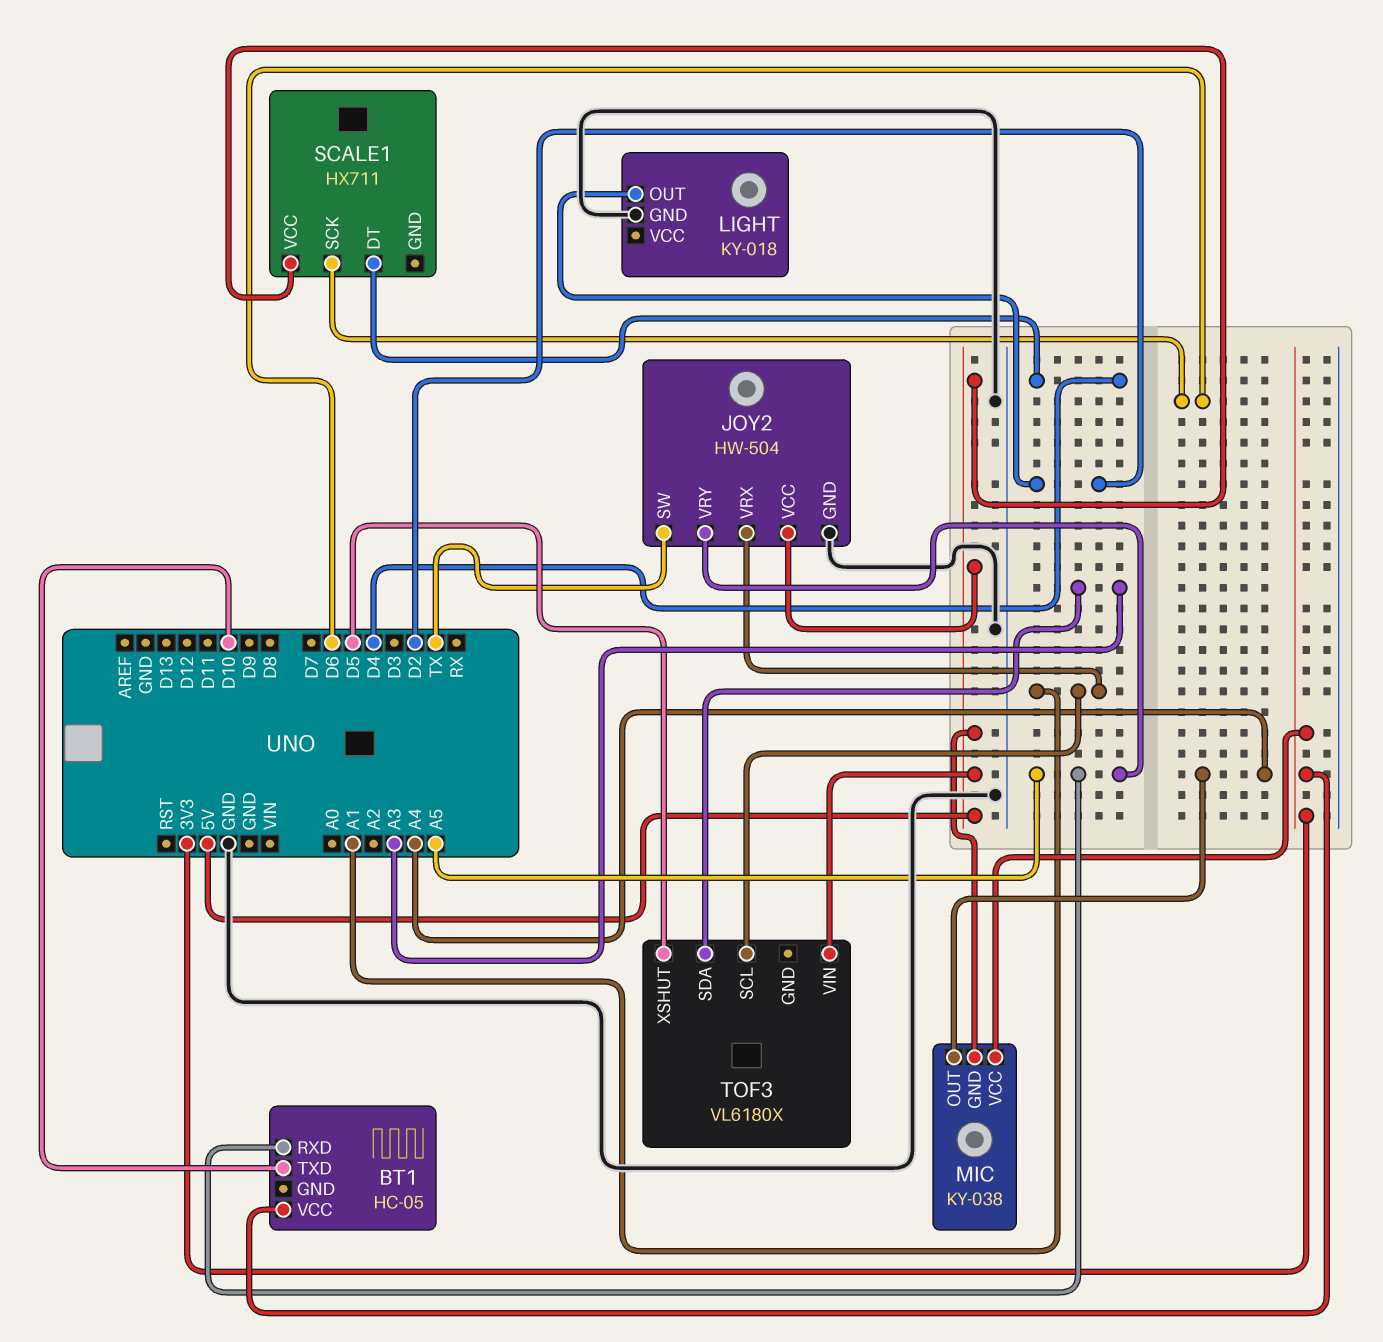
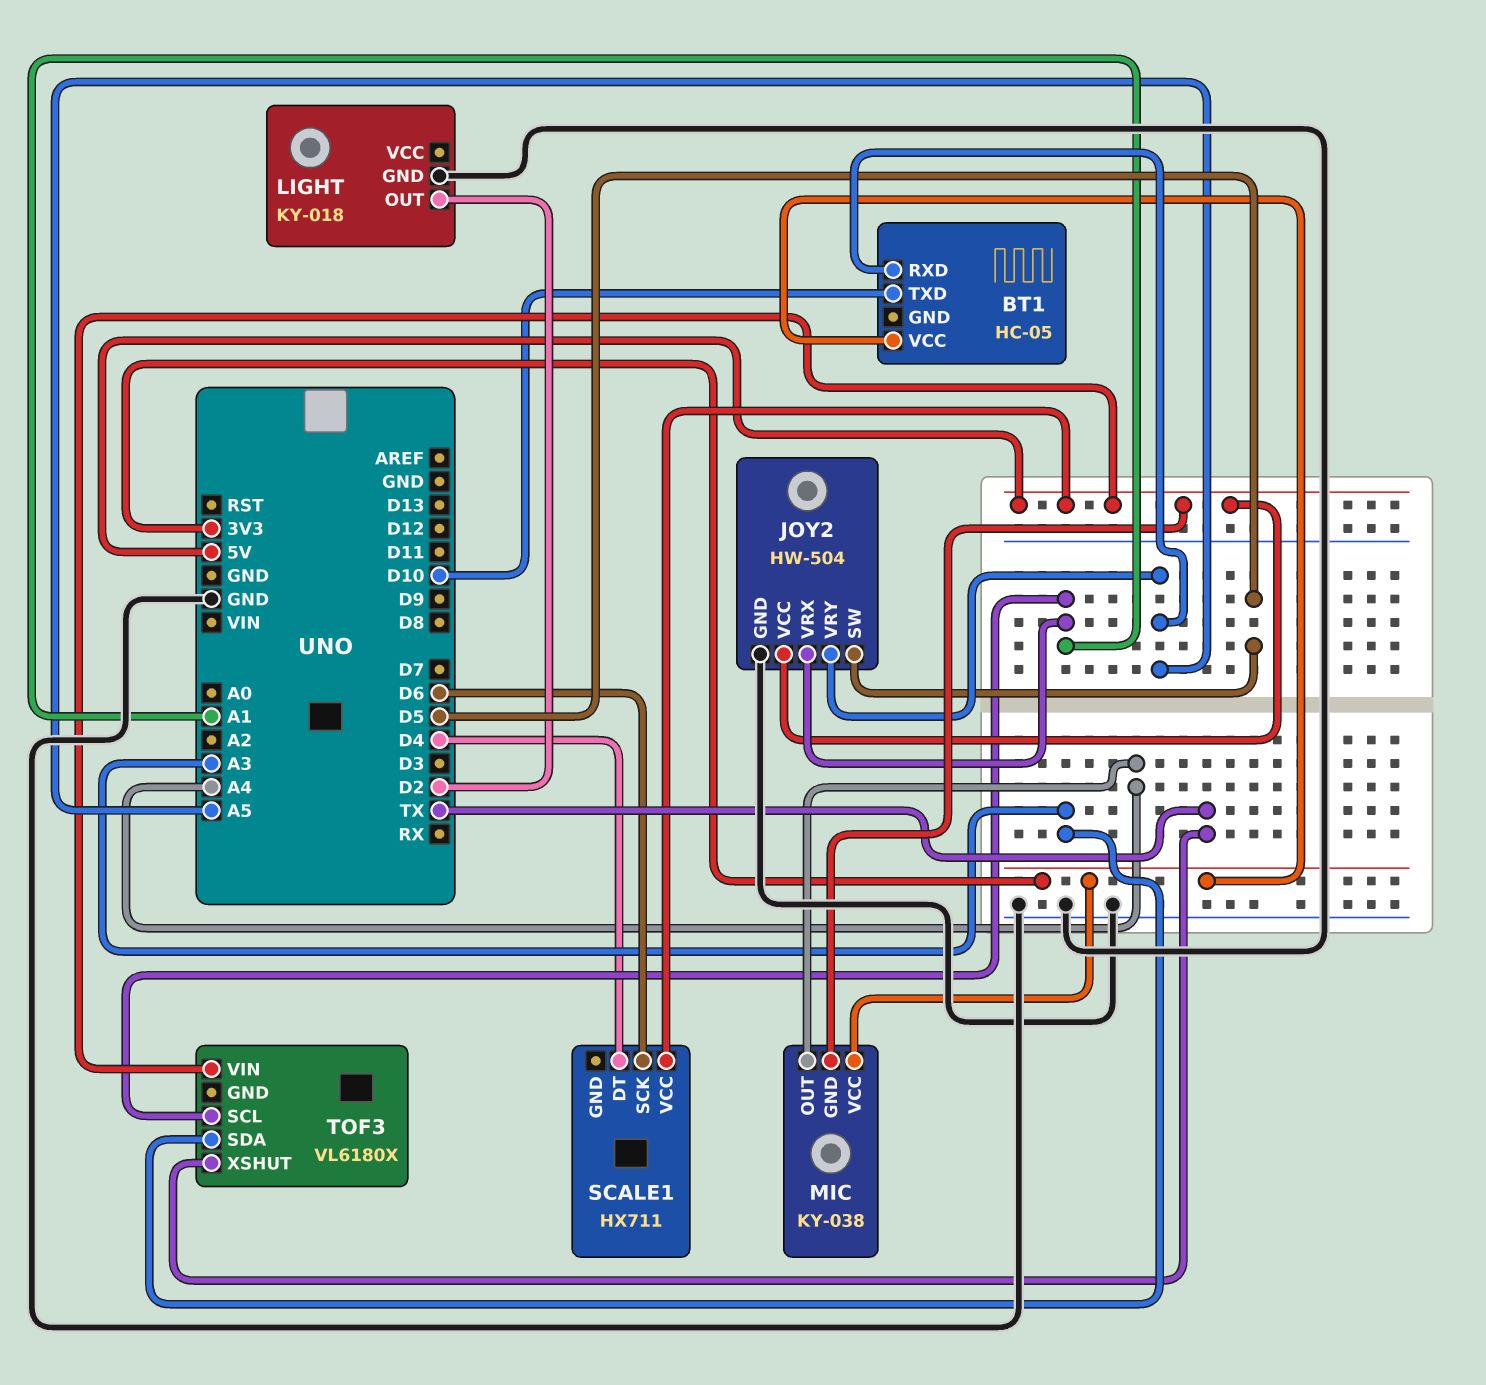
JOY2 pin SW: TX -> D5
TOF3 pin XSHUT: D5 -> TX

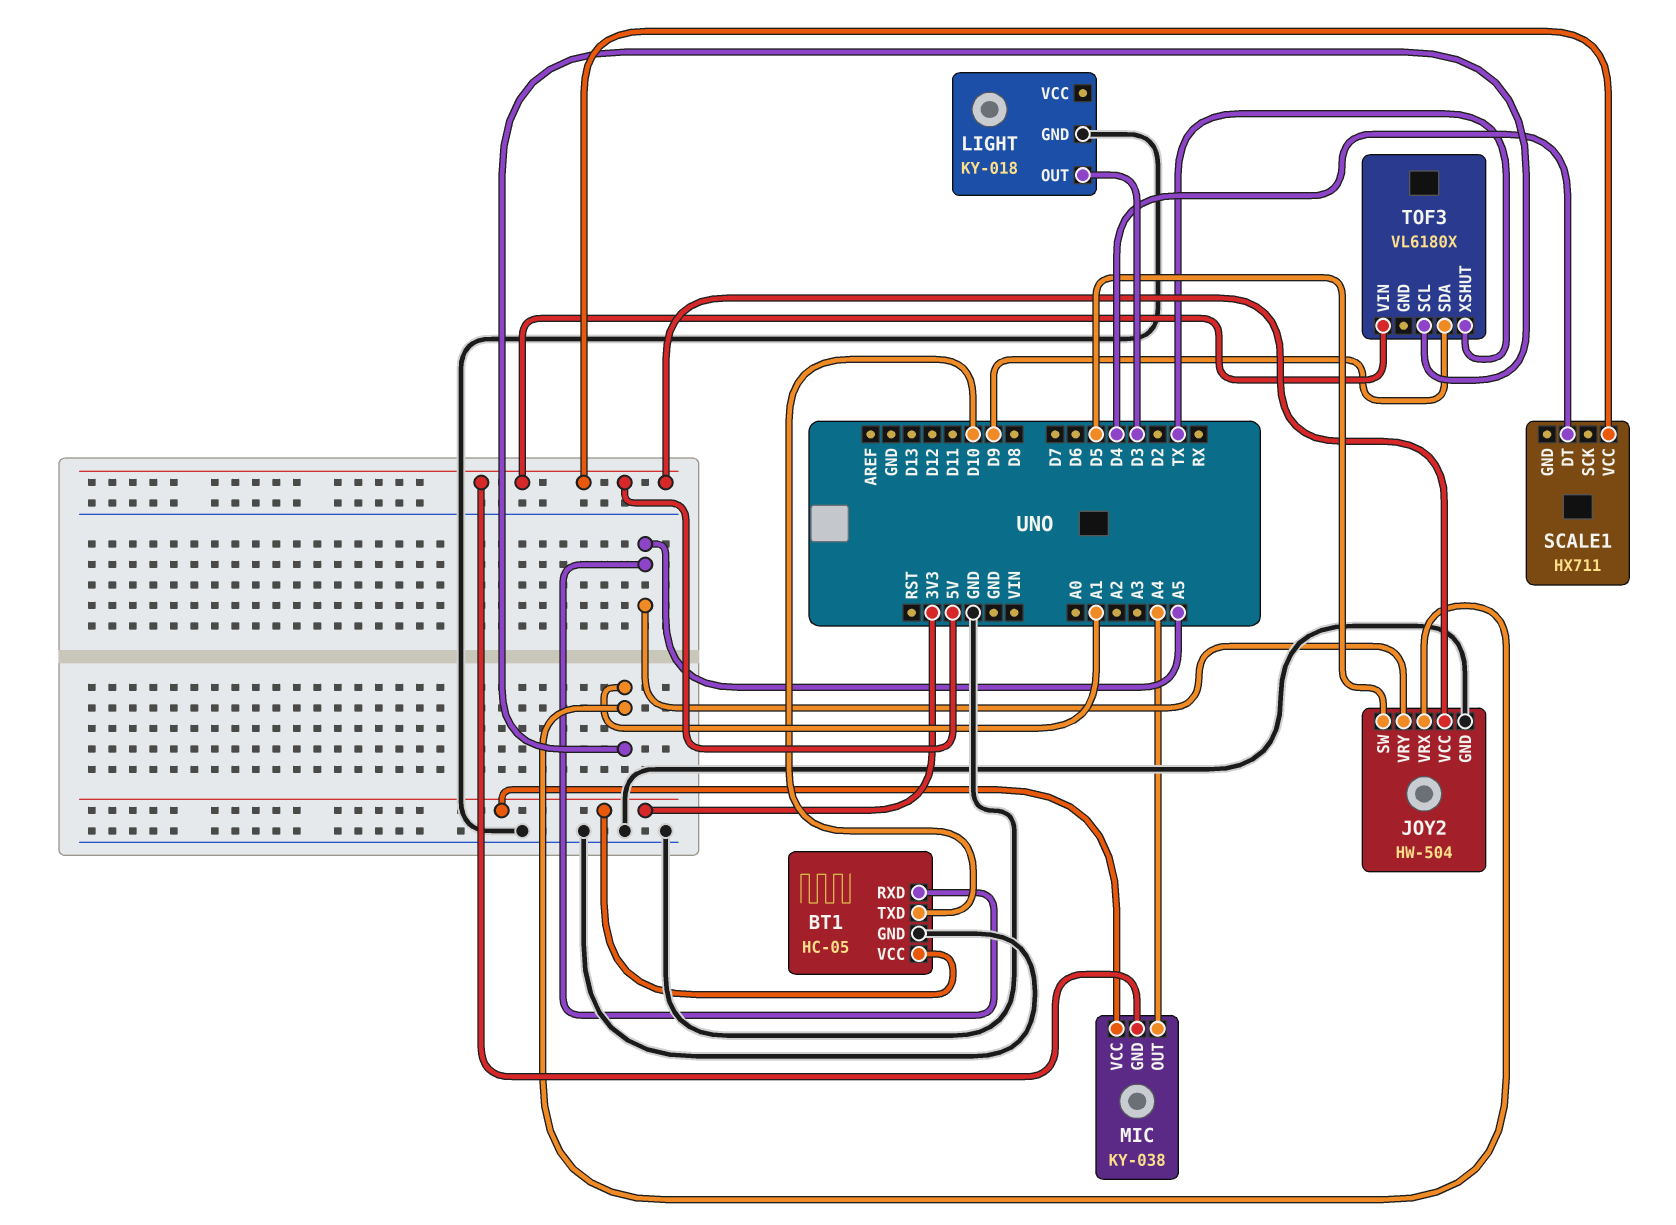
BT1 pin GND: none -> GND
LIGHT pin OUT: D2 -> D3
SCALE1 pin SCK: D6 -> none
TOF3 pin SDA: A3 -> D9

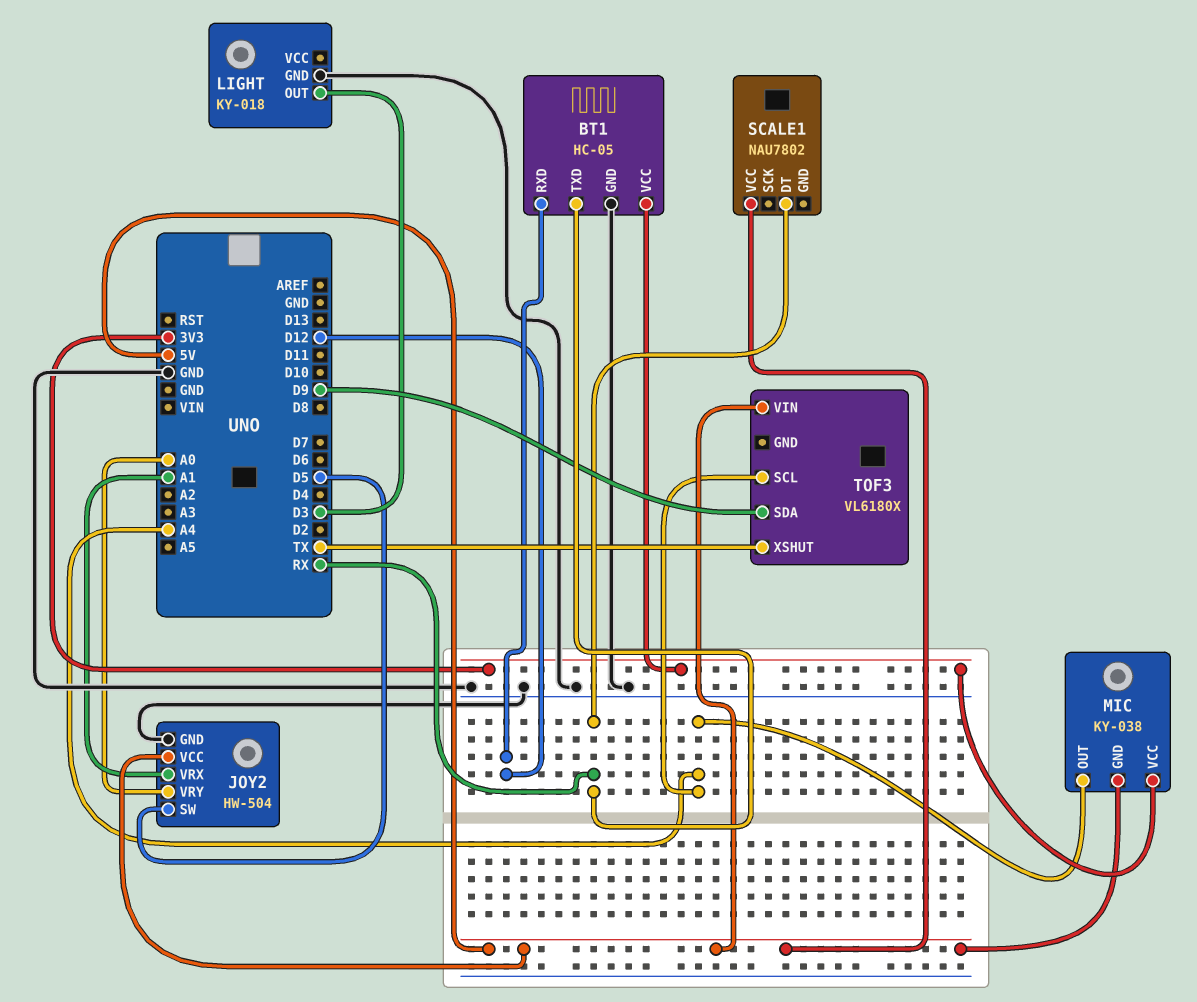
BT1 pin RXD: A5 -> D12
BT1 pin TXD: D10 -> RX
JOY2 pin VRY: A5 -> A0
SCALE1: HX711 -> NAU7802
SCALE1 pin DT: D4 -> RX
TOF3 pin SCL: A1 -> A4

